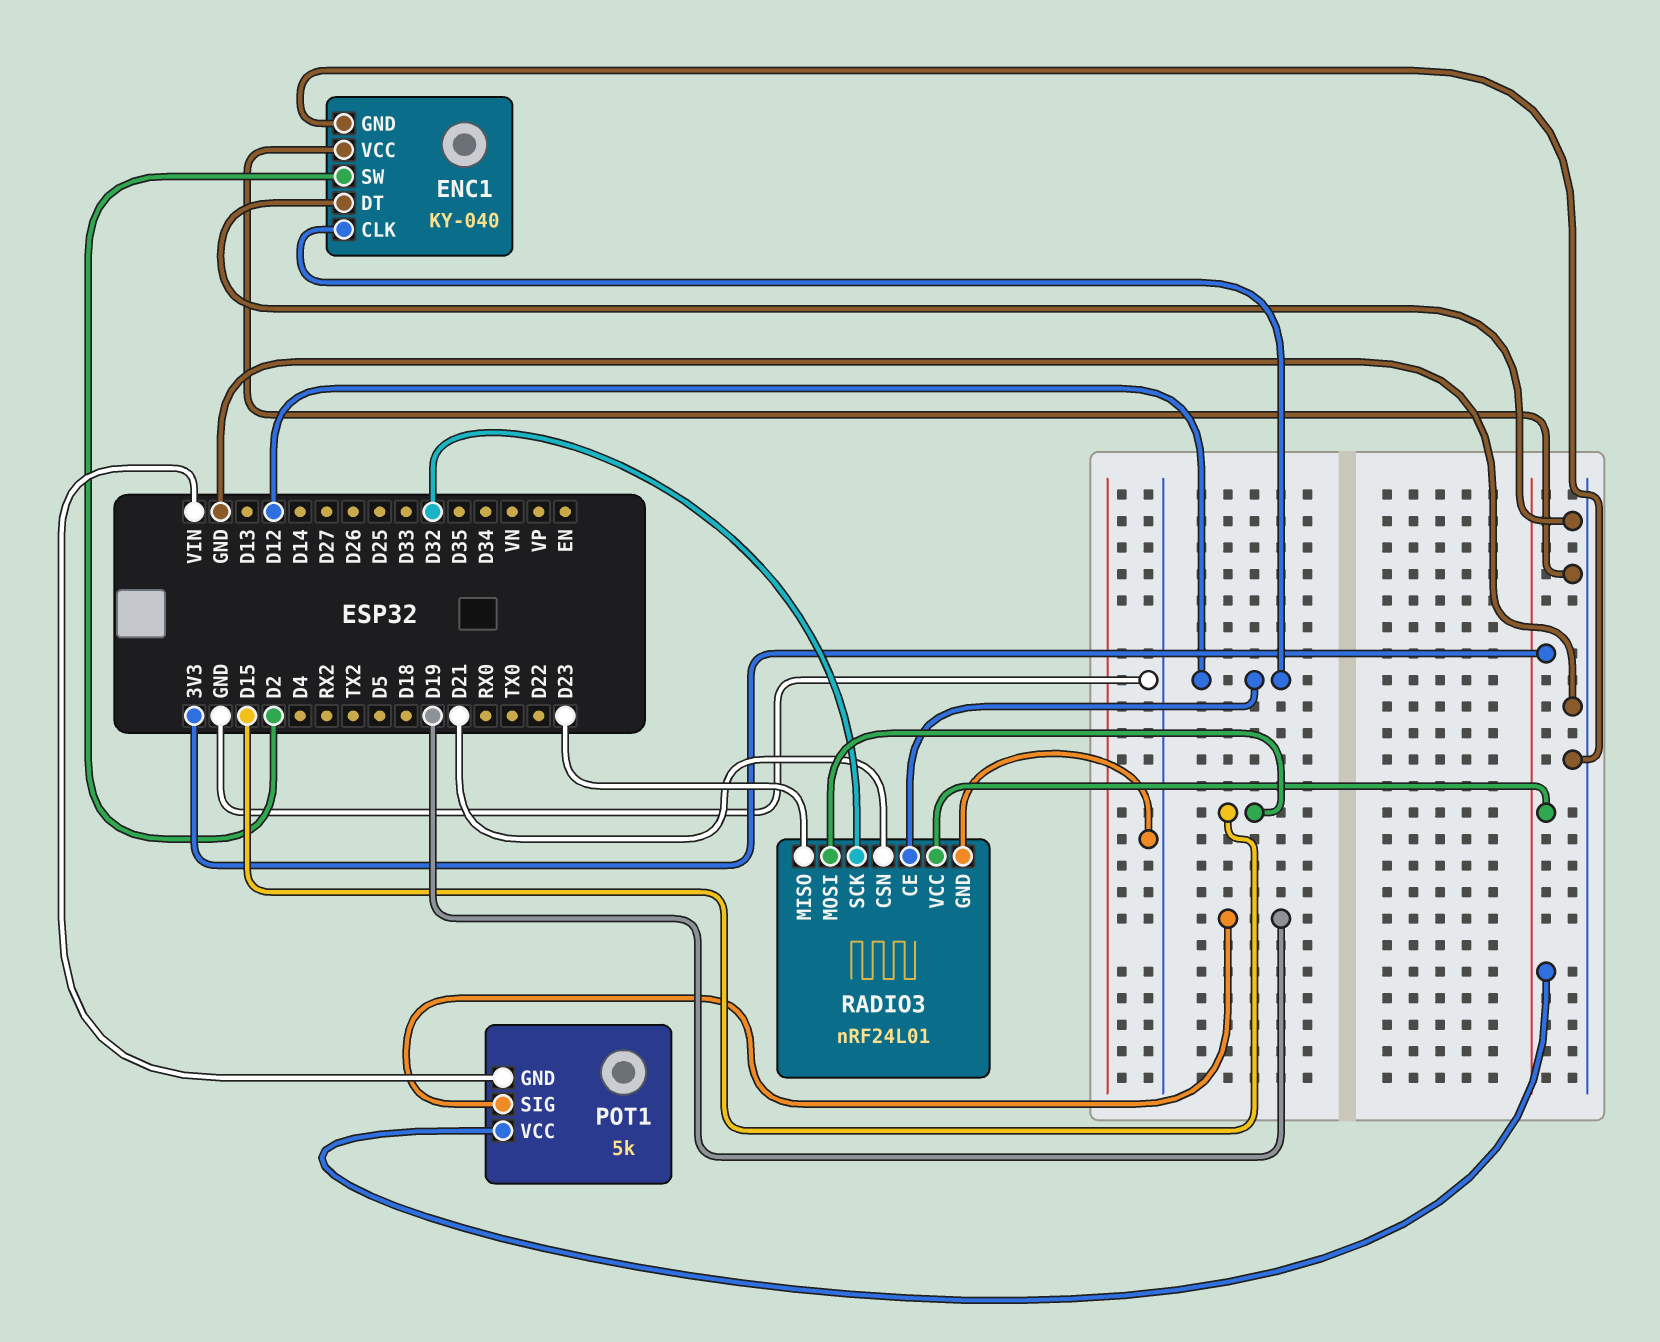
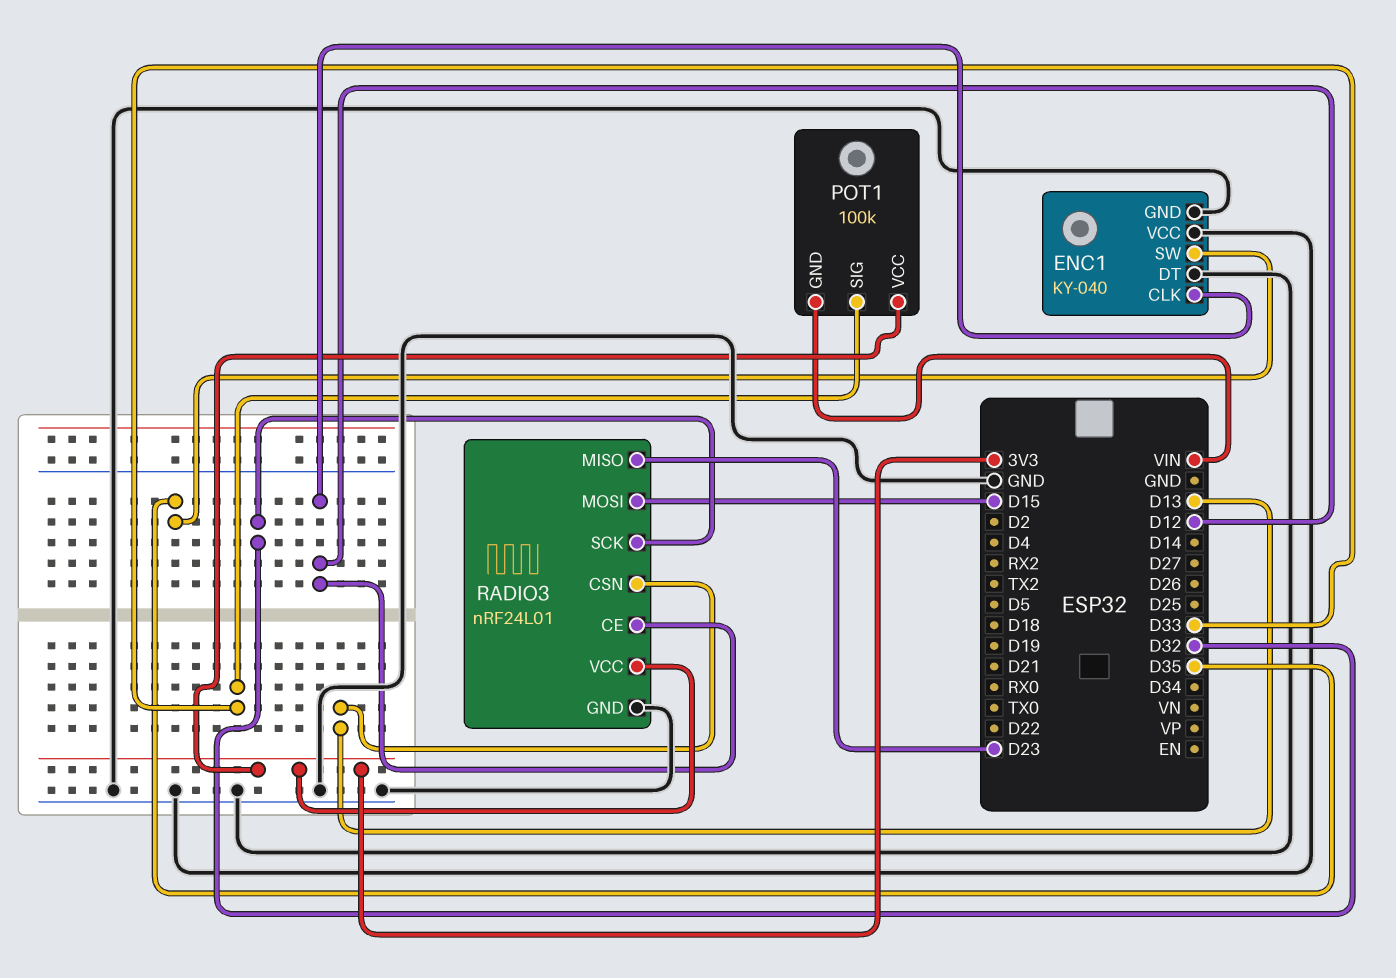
ENC1 pin SW: D2 -> D35
POT1: 5k -> 100k
POT1 pin SIG: D19 -> D33
RADIO3 pin CSN: D21 -> D13

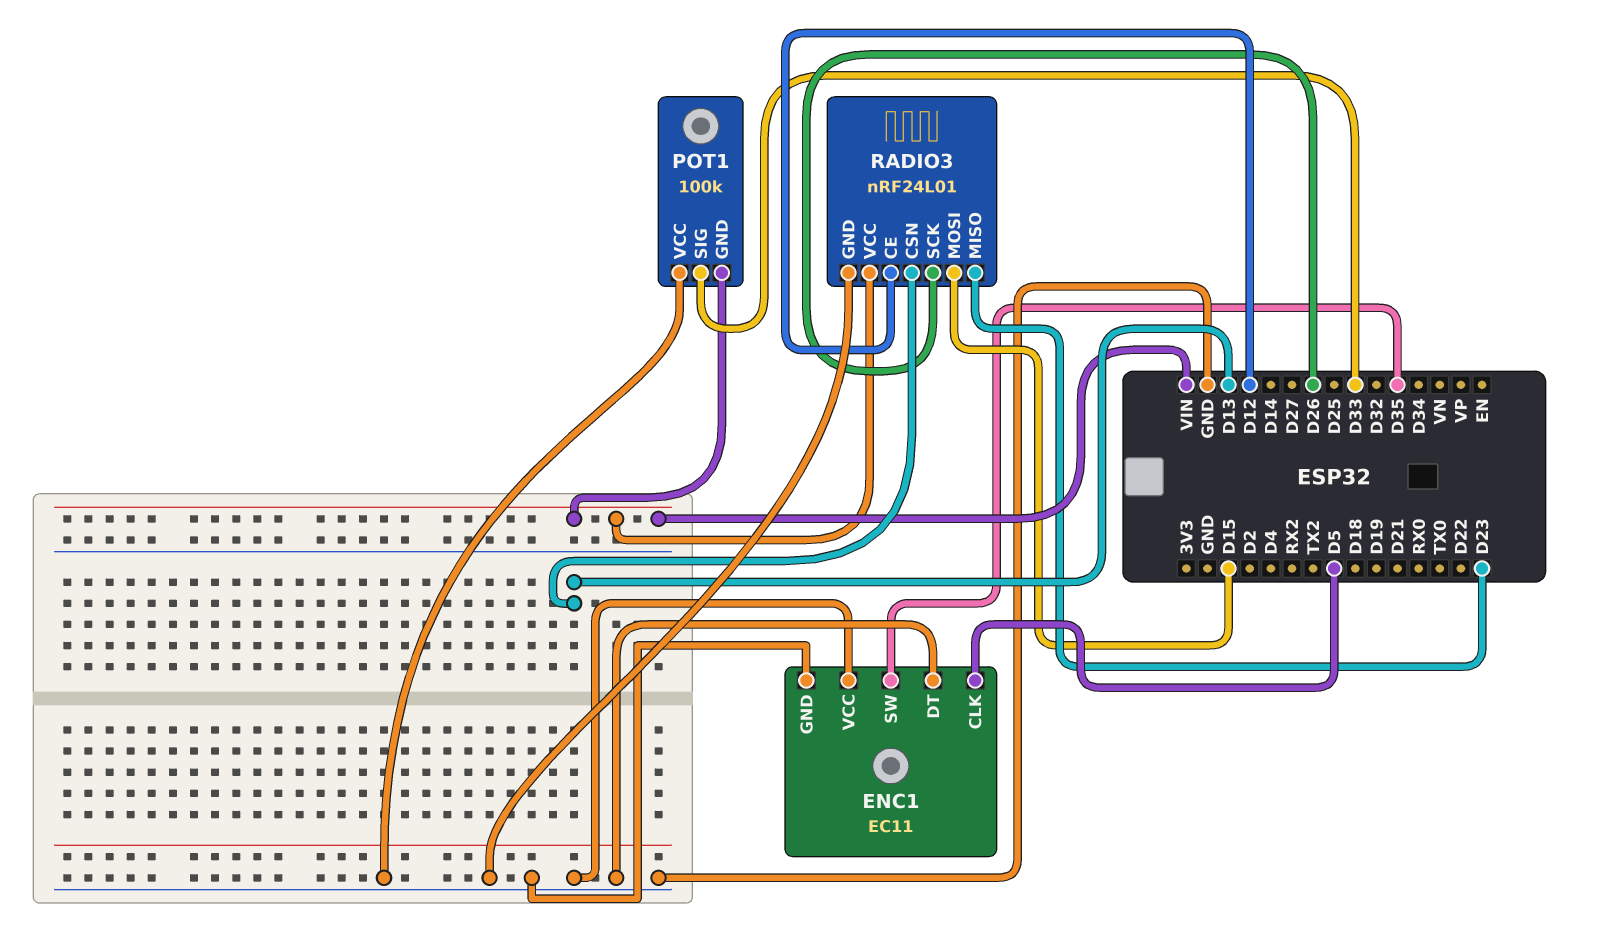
ENC1: KY-040 -> EC11
ENC1 pin CLK: D12 -> D5
POT1 pin VCC: 3V3 -> GND
RADIO3 pin SCK: D32 -> D26
RADIO3 pin VCC: 3V3 -> VIN

